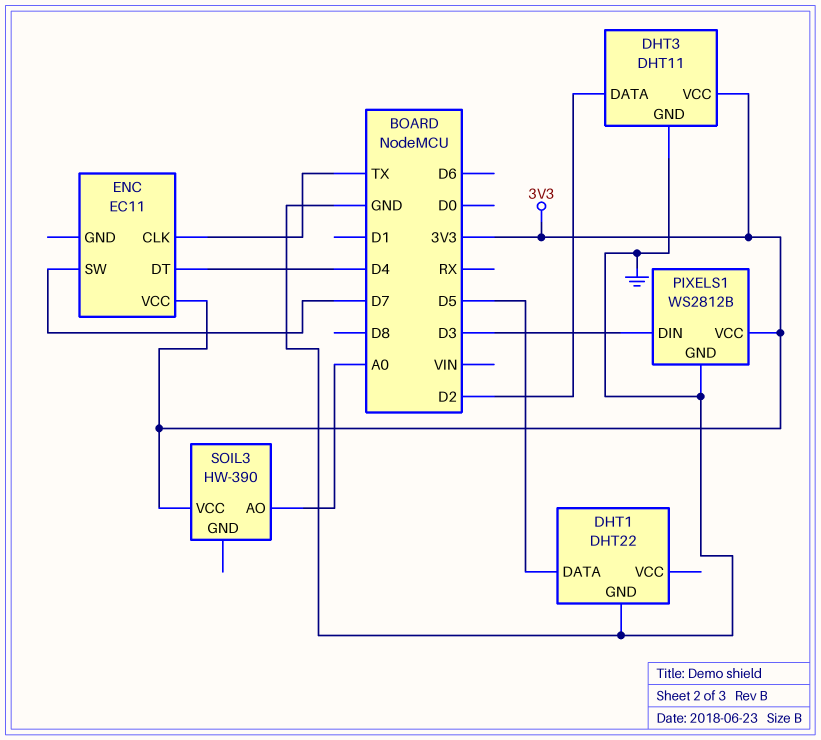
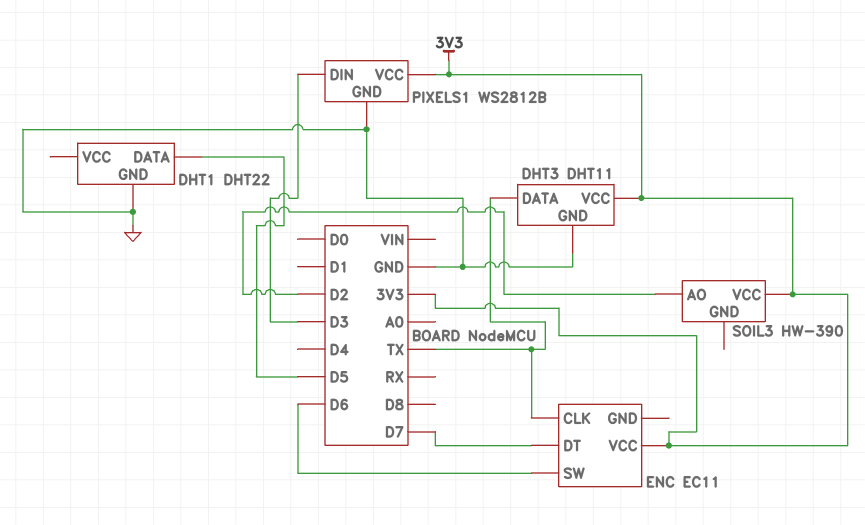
DHT3 pin DATA: D2 -> TX
ENC pin DT: D4 -> D7
ENC pin SW: D7 -> D6
SOIL3 pin AO: A0 -> D2

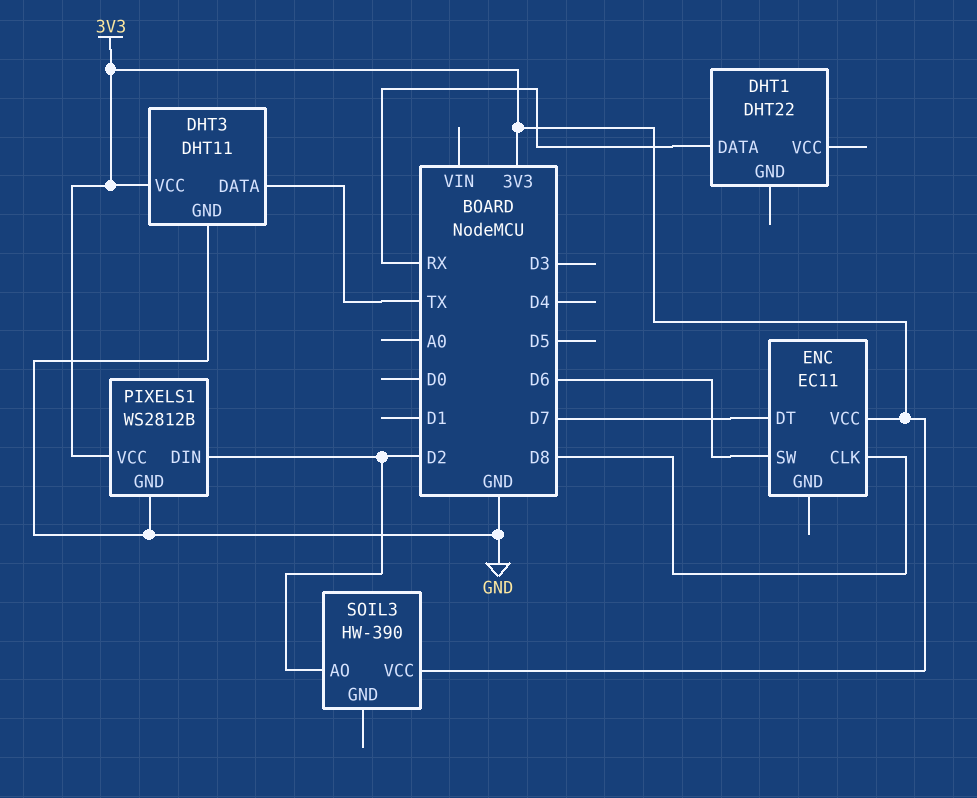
DHT1 pin DATA: D5 -> RX
DHT1 pin GND: GND -> none
ENC pin CLK: TX -> D8
PIXELS1 pin DIN: D3 -> D2

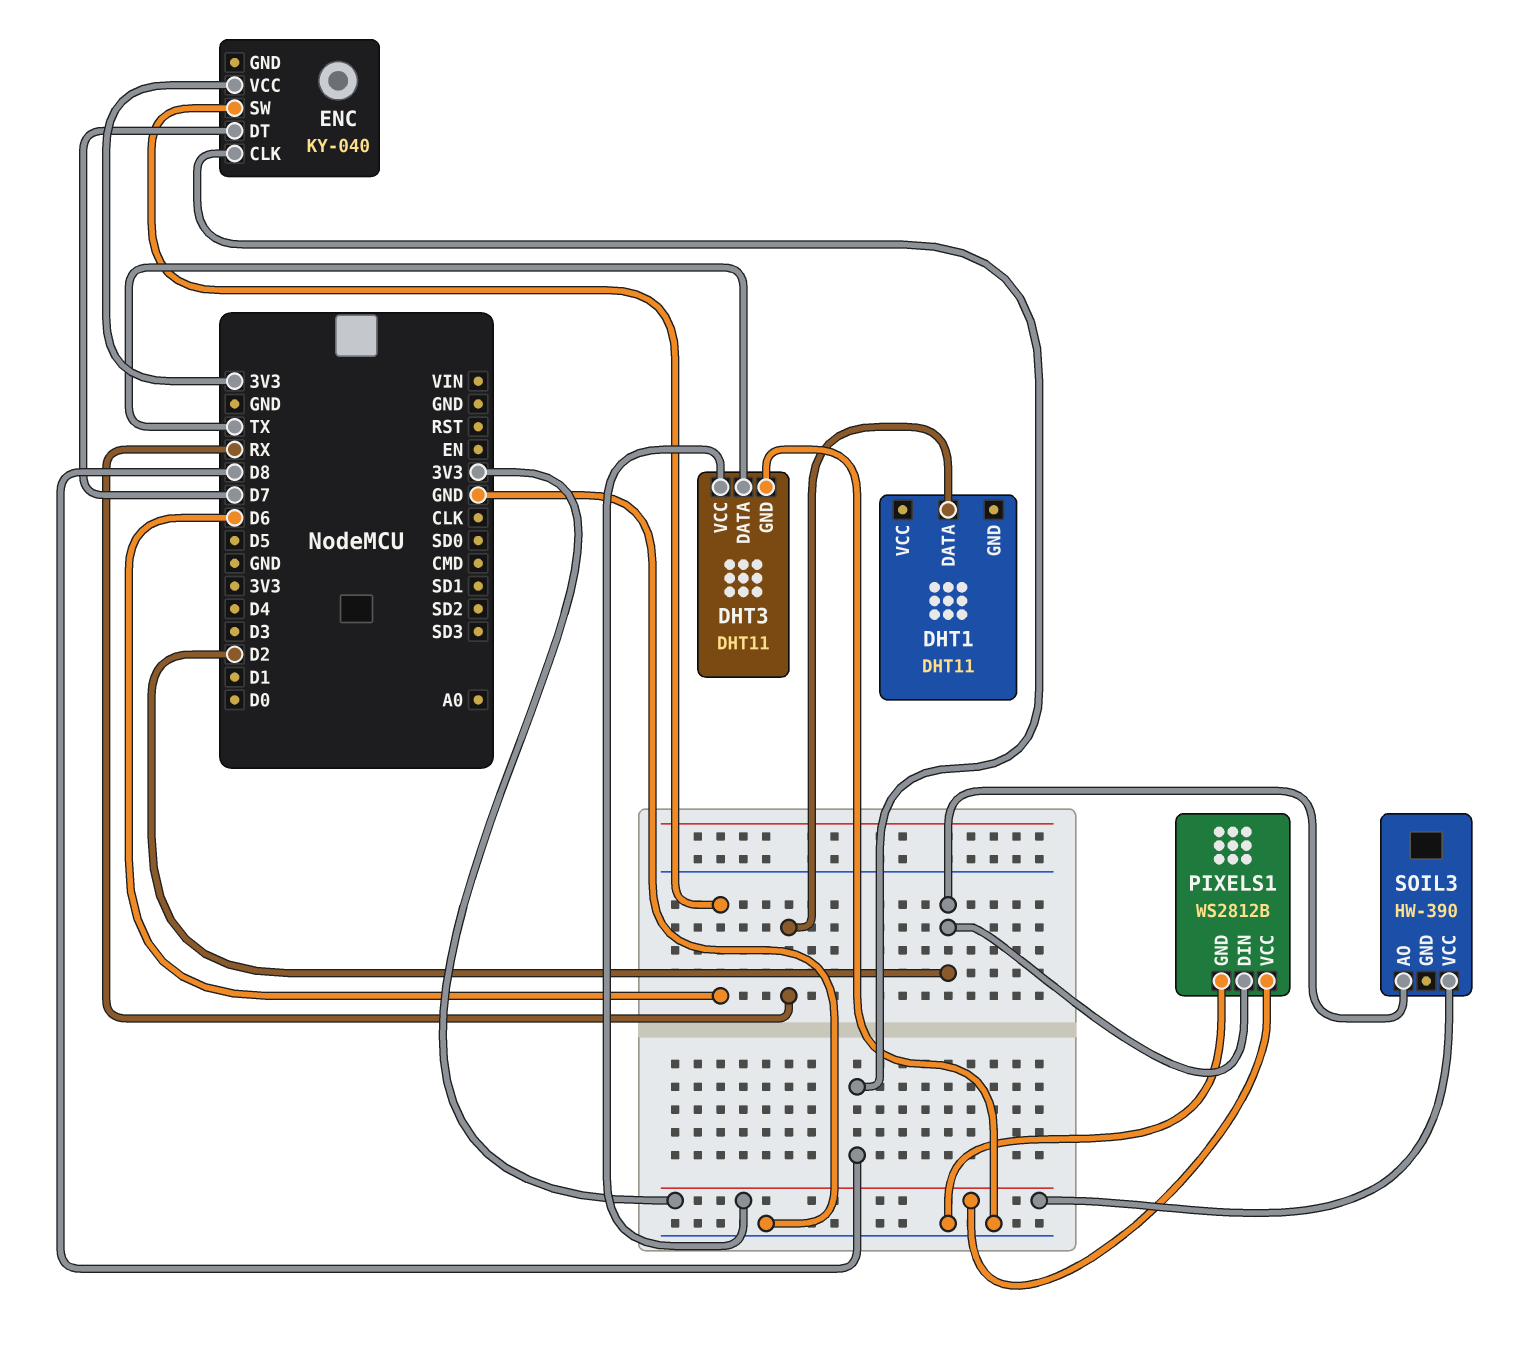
DHT1: DHT22 -> DHT11
ENC: EC11 -> KY-040

